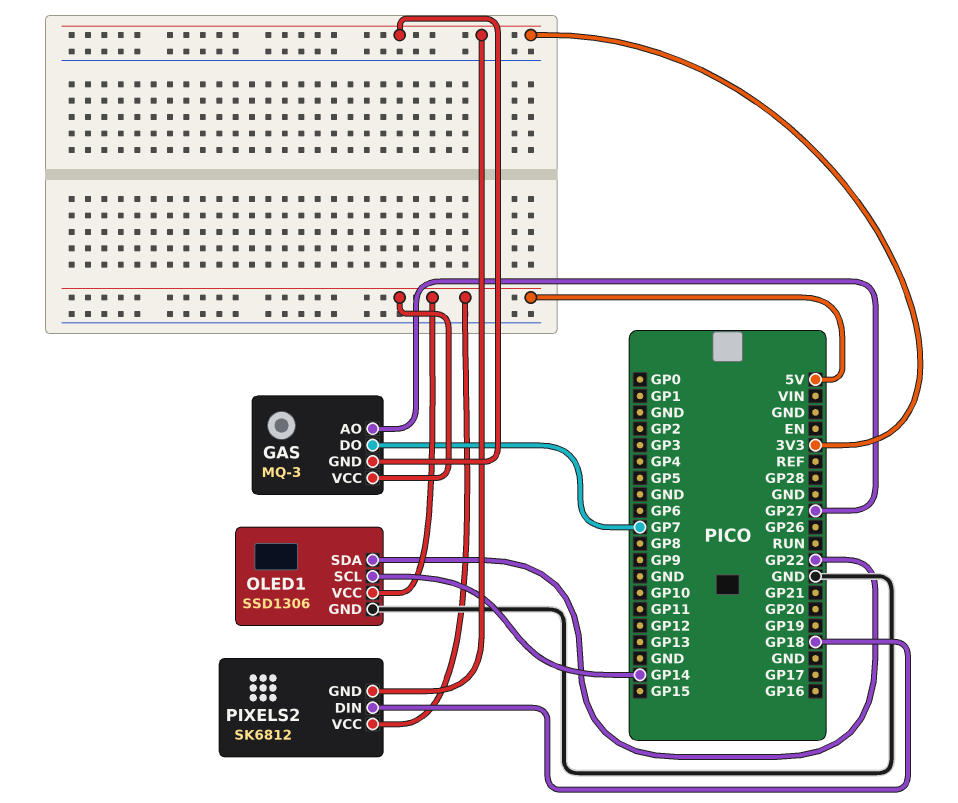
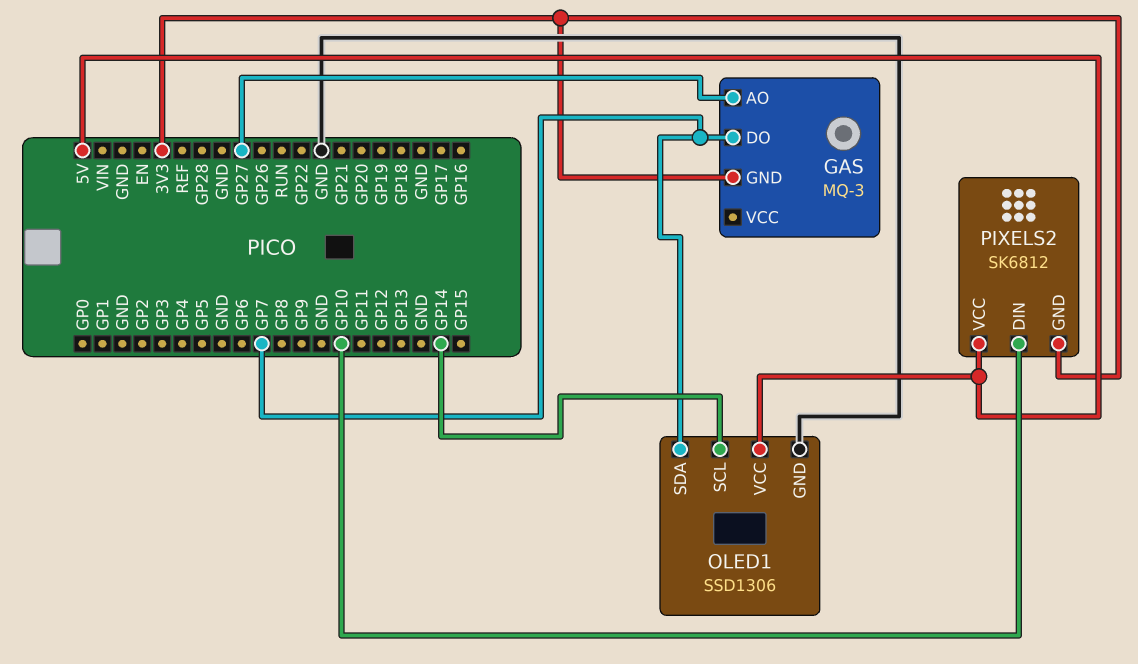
GAS pin VCC: 5V -> none
OLED1 pin SDA: GP22 -> GP7
PIXELS2 pin DIN: GP18 -> GP10

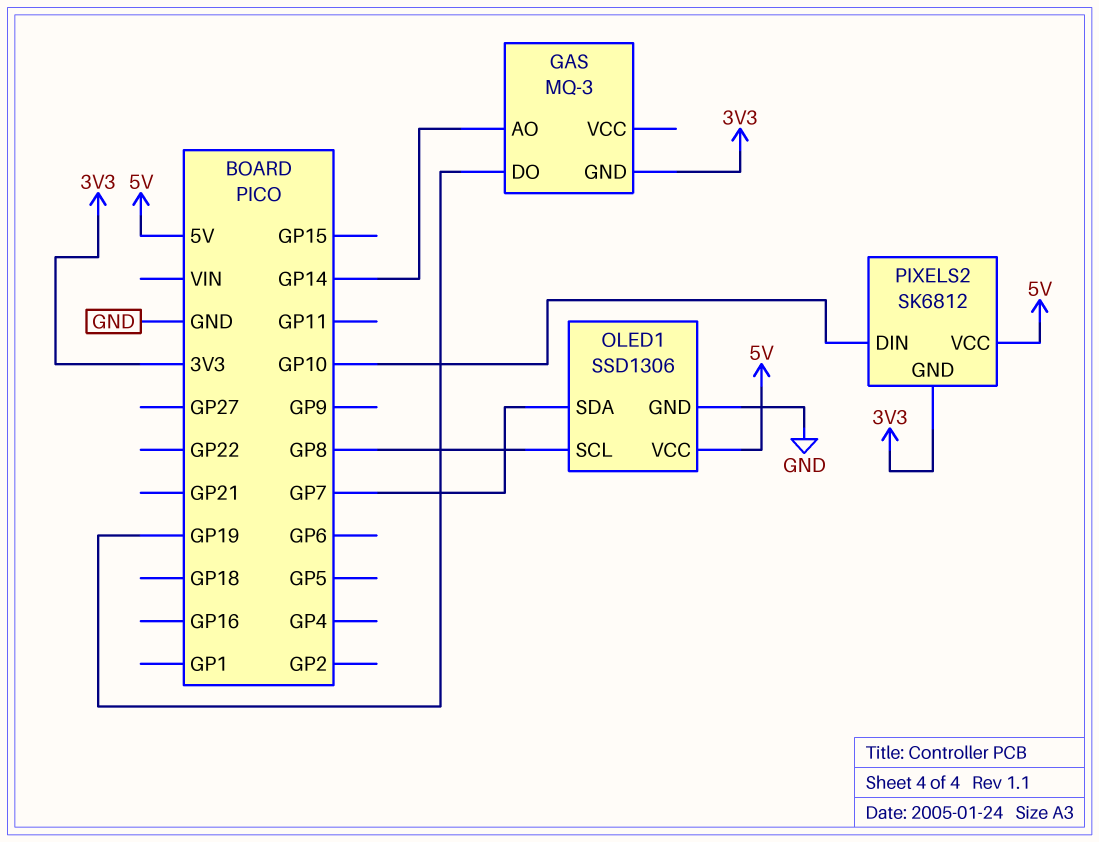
GAS pin AO: GP27 -> GP14
GAS pin DO: GP7 -> GP19
OLED1 pin SCL: GP14 -> GP8

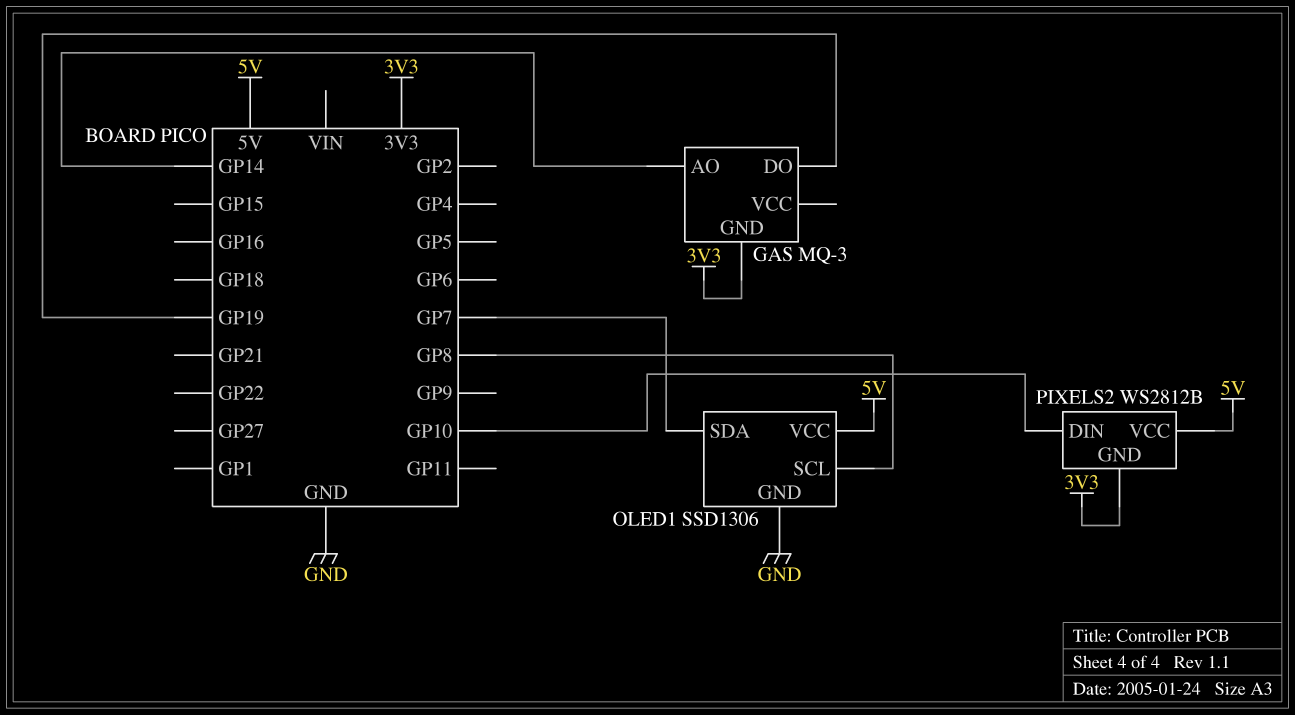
PIXELS2: SK6812 -> WS2812B

